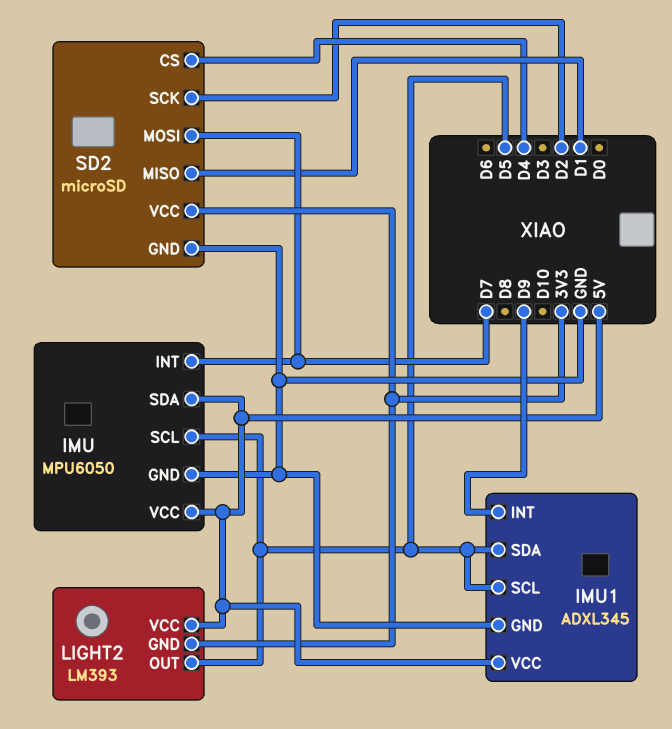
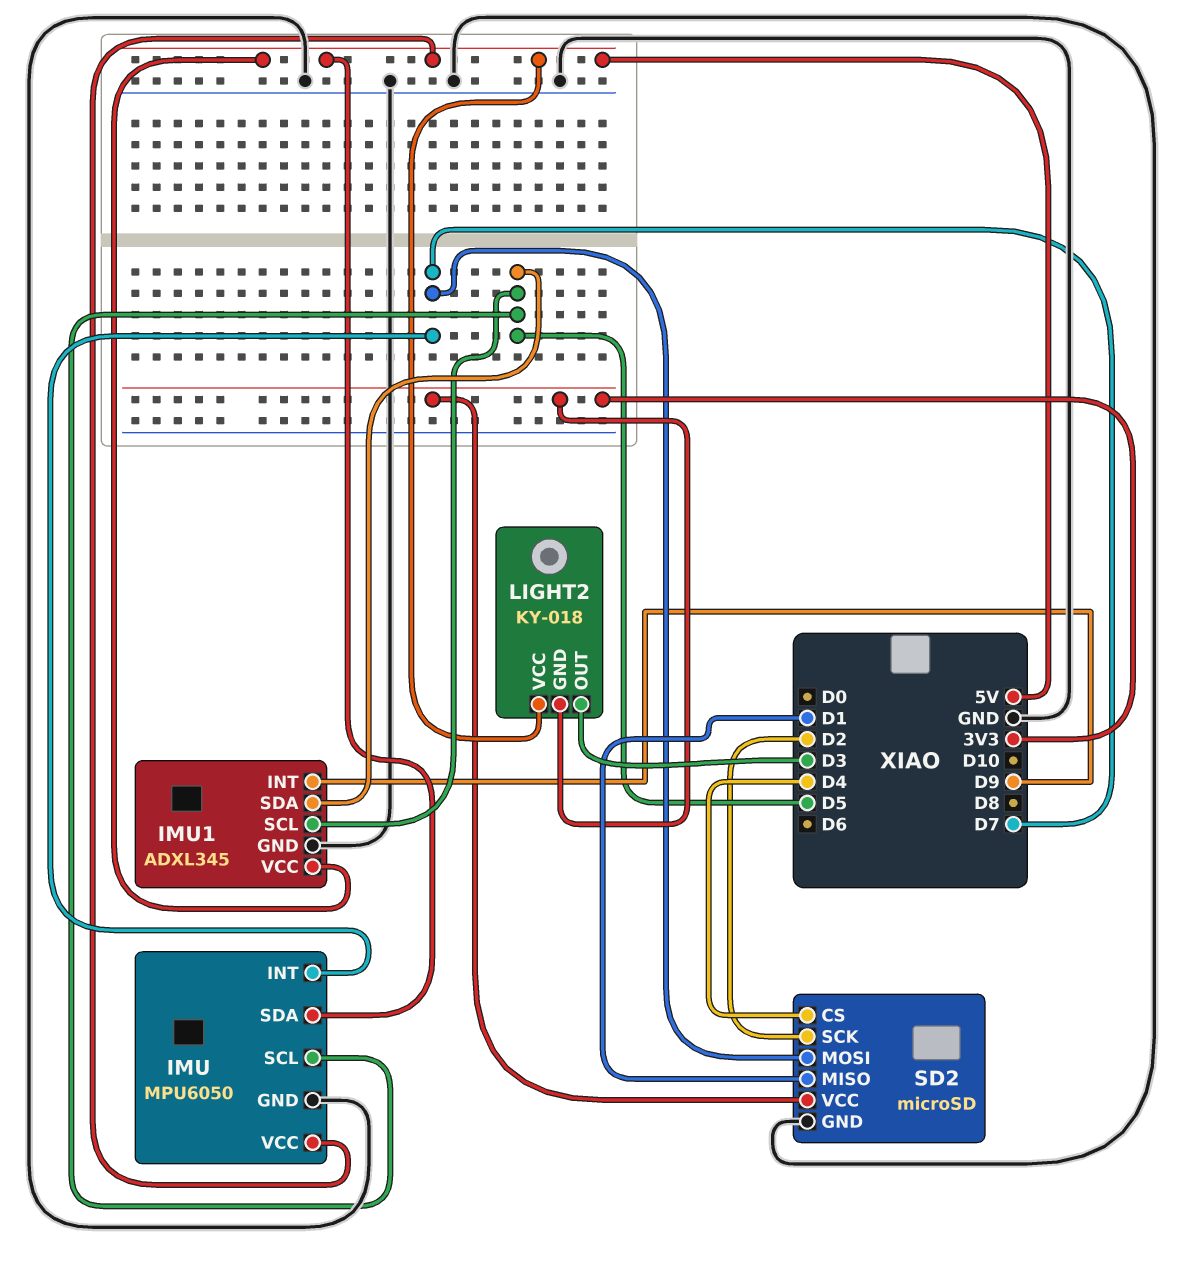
LIGHT2: LM393 -> KY-018
LIGHT2 pin OUT: D5 -> D3

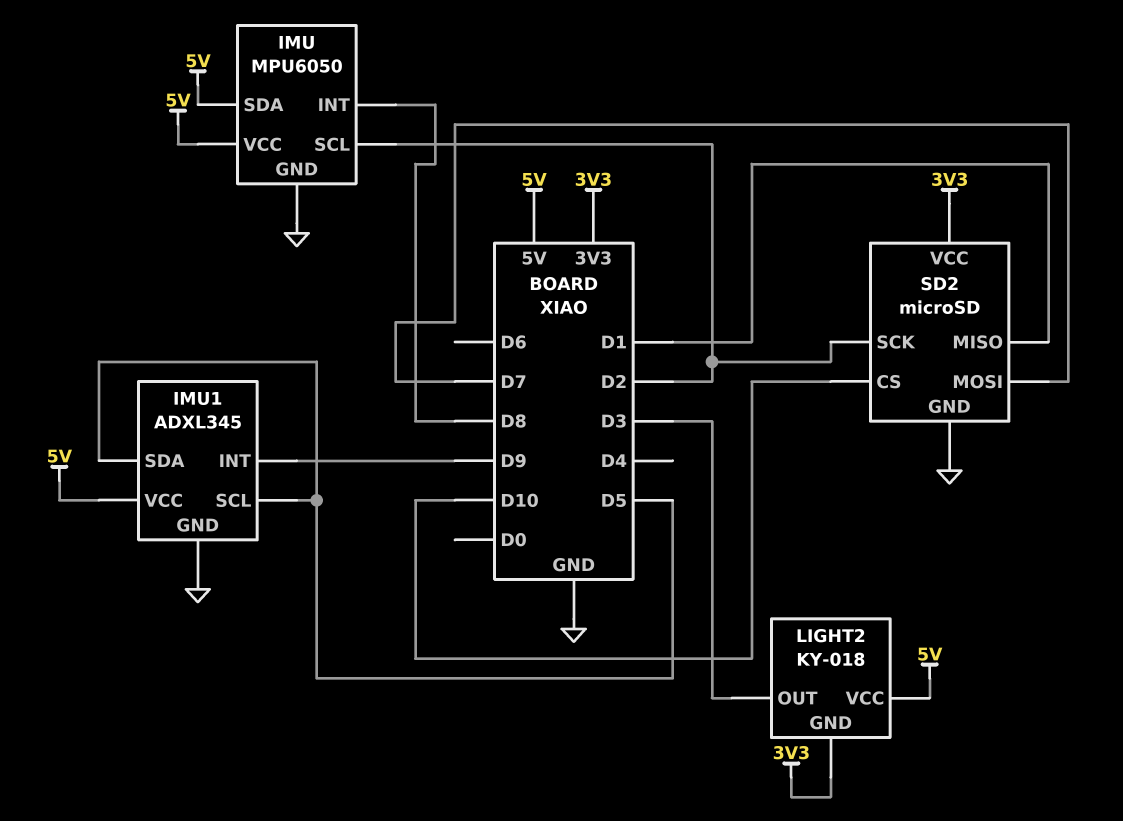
IMU pin INT: D7 -> D8
IMU pin SCL: D5 -> D2
SD2 pin CS: D4 -> D10

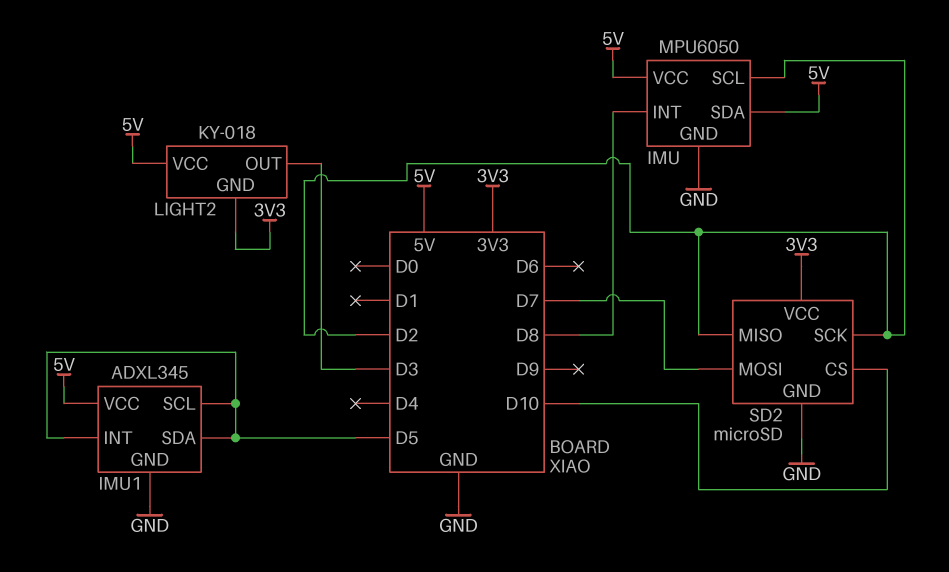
IMU1 pin INT: D9 -> D5
SD2 pin MISO: D1 -> D2

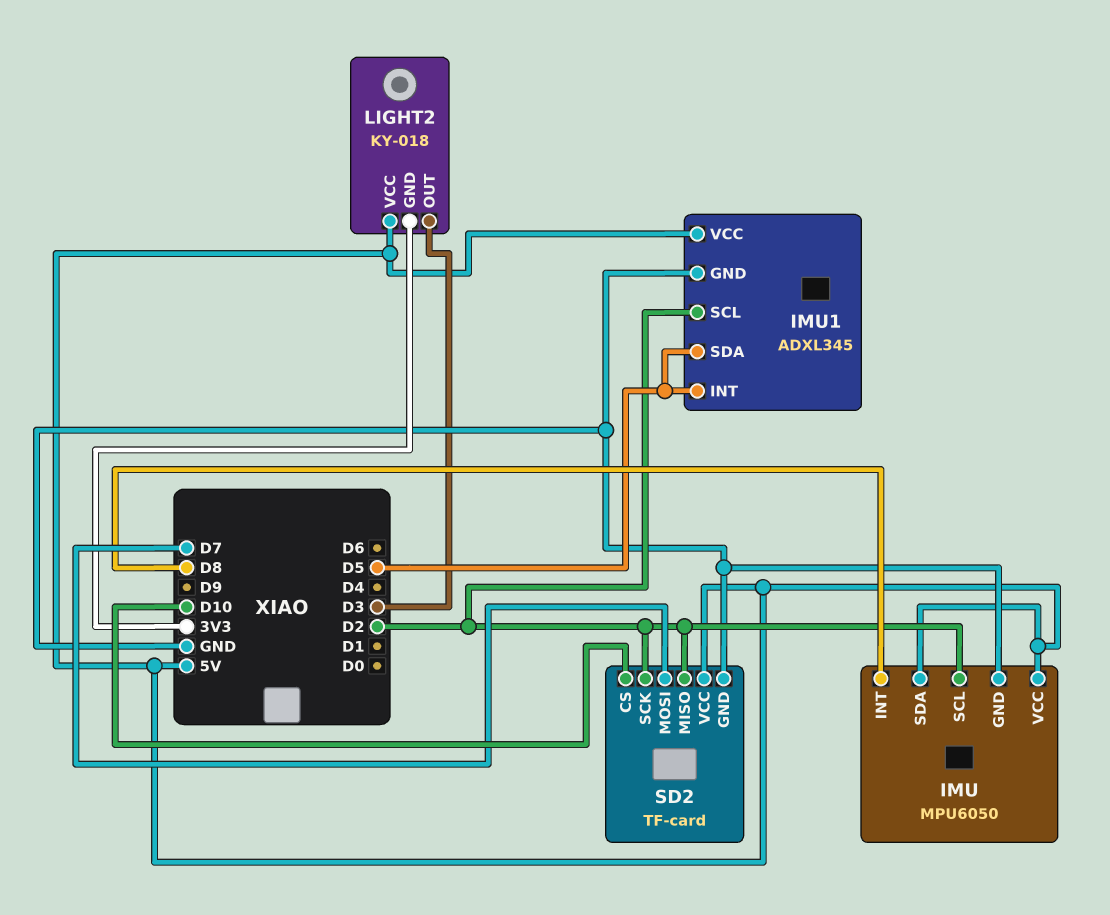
IMU1 pin SCL: D5 -> D2
SD2: microSD -> TF-card
SD2 pin VCC: 3V3 -> 5V

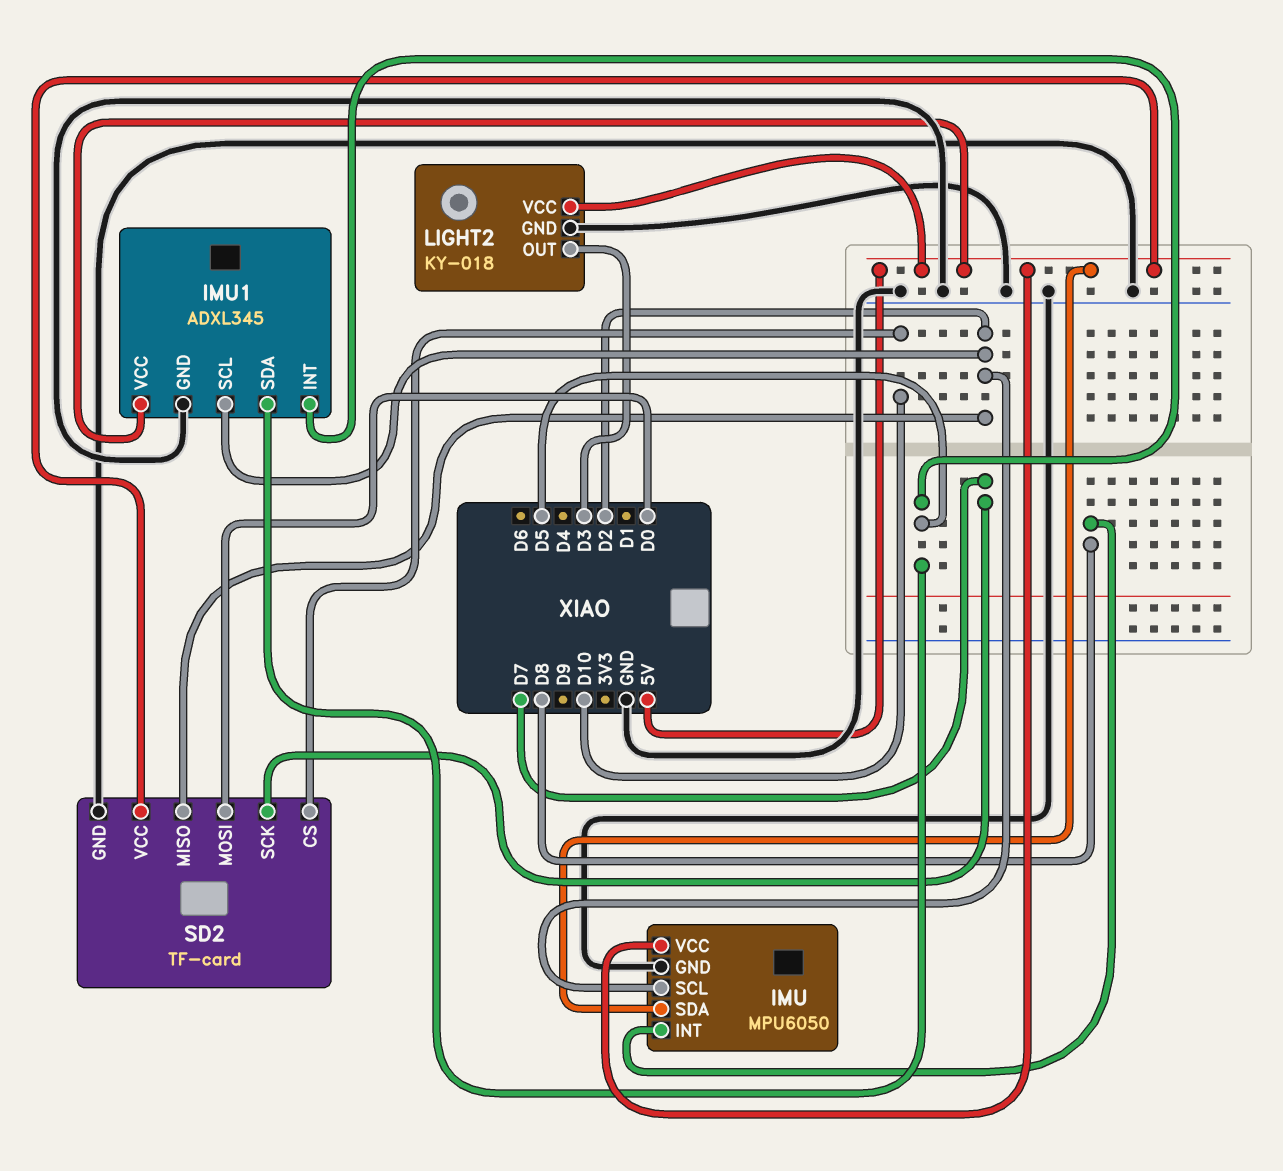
LIGHT2 pin GND: 3V3 -> GND
SD2 pin MOSI: D7 -> D0
SD2 pin SCK: D2 -> D7

